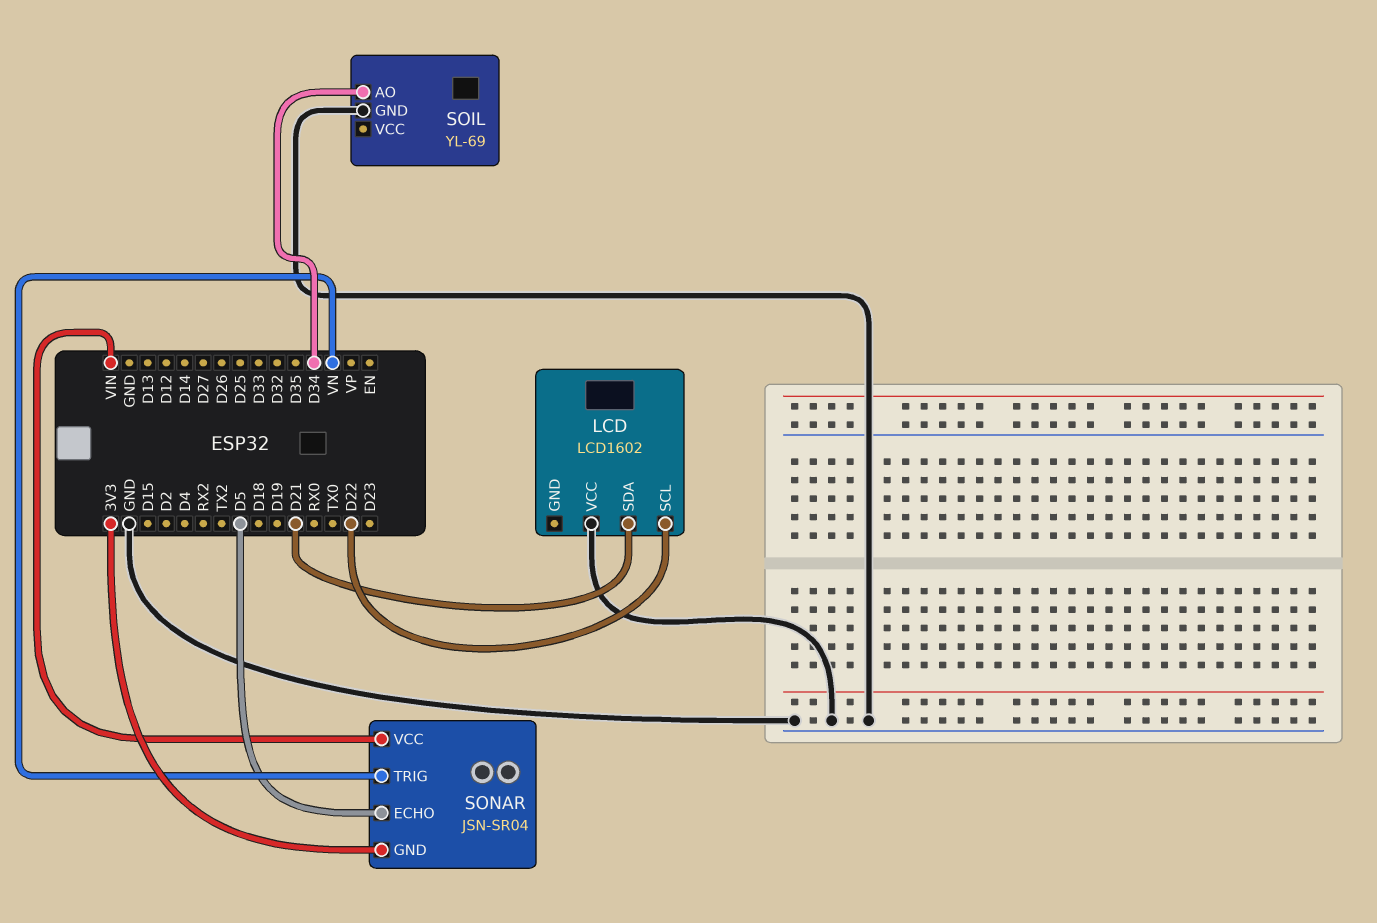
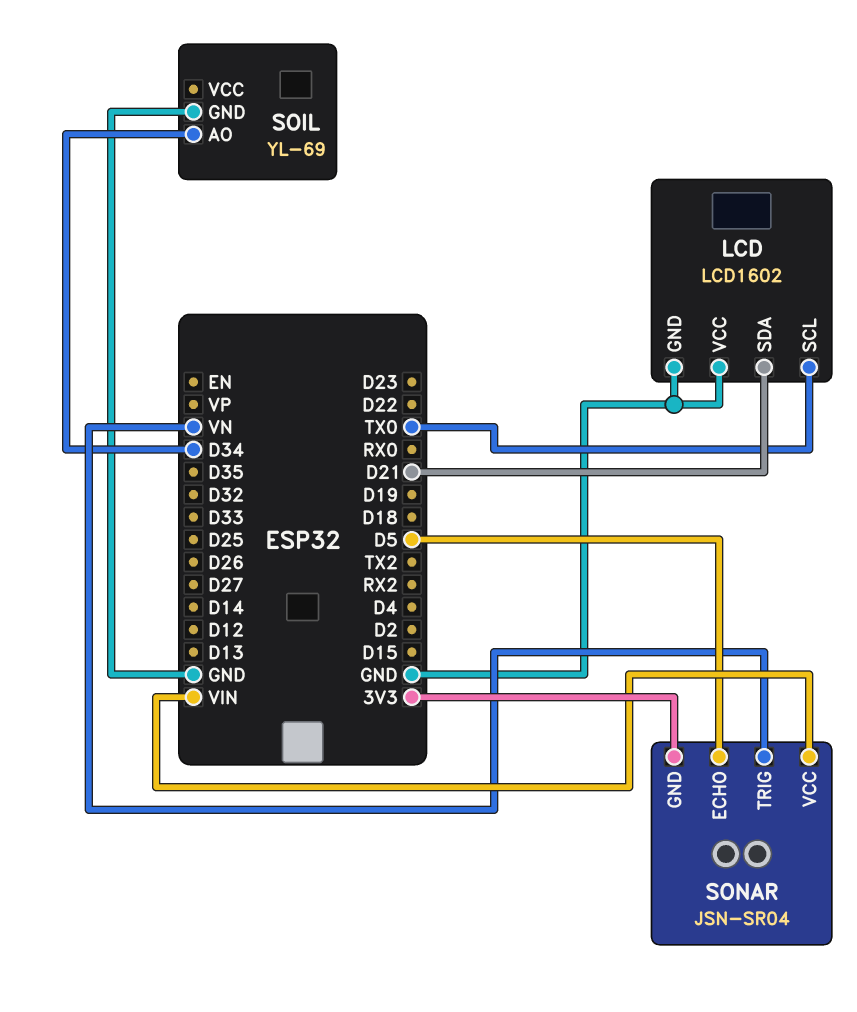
LCD pin GND: none -> GND
LCD pin SCL: D22 -> TX0

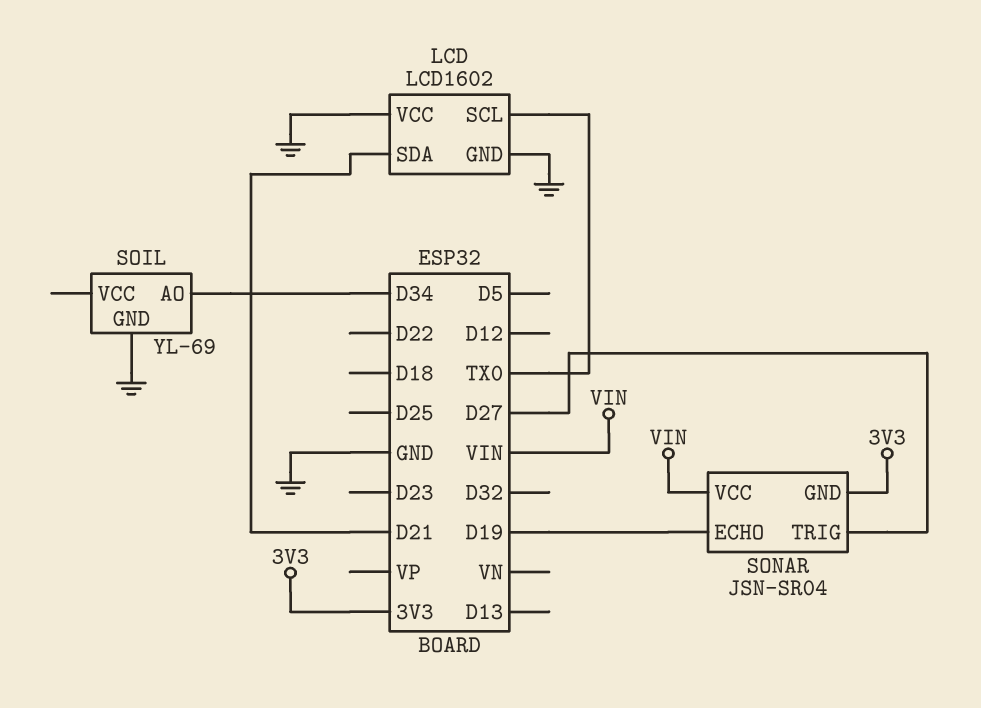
SONAR pin ECHO: D5 -> D19
SONAR pin TRIG: VN -> D27

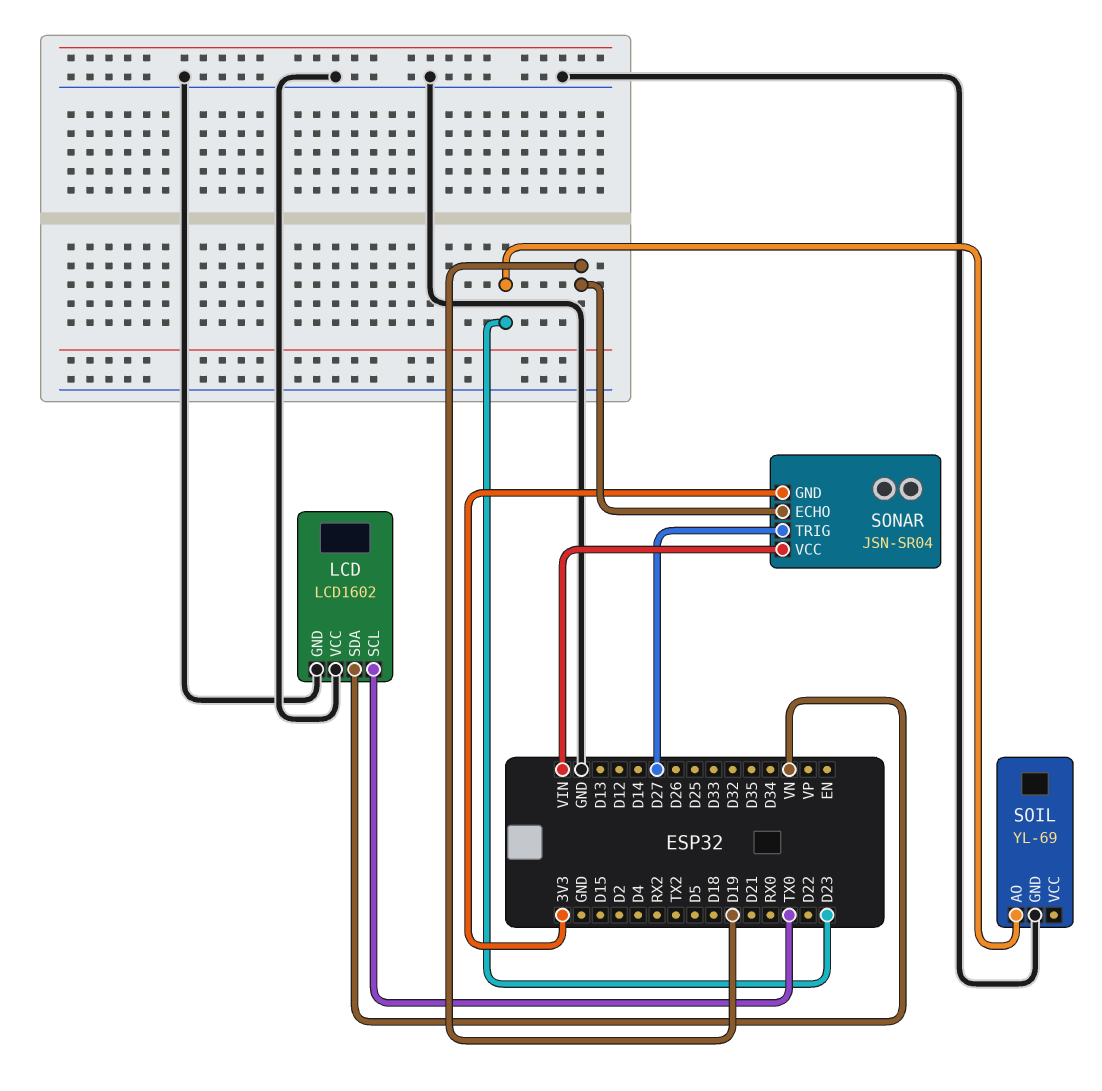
LCD pin SDA: D21 -> VN
SOIL pin AO: D34 -> D23

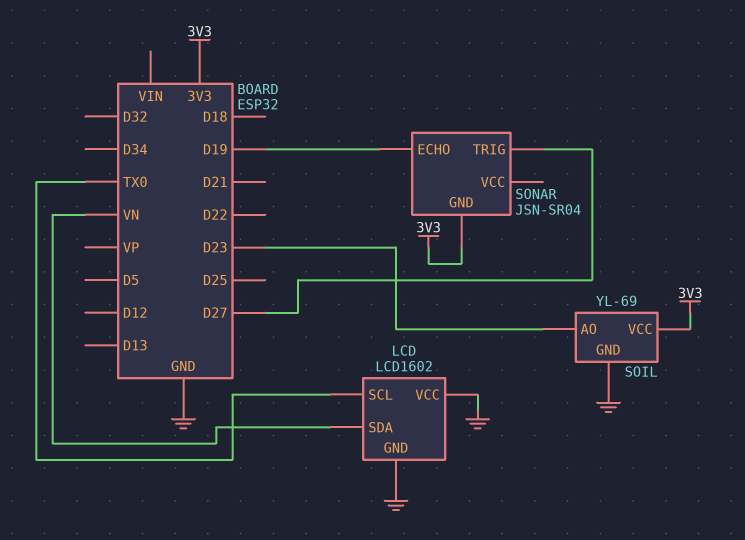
SOIL pin VCC: none -> 3V3
SONAR pin VCC: VIN -> none

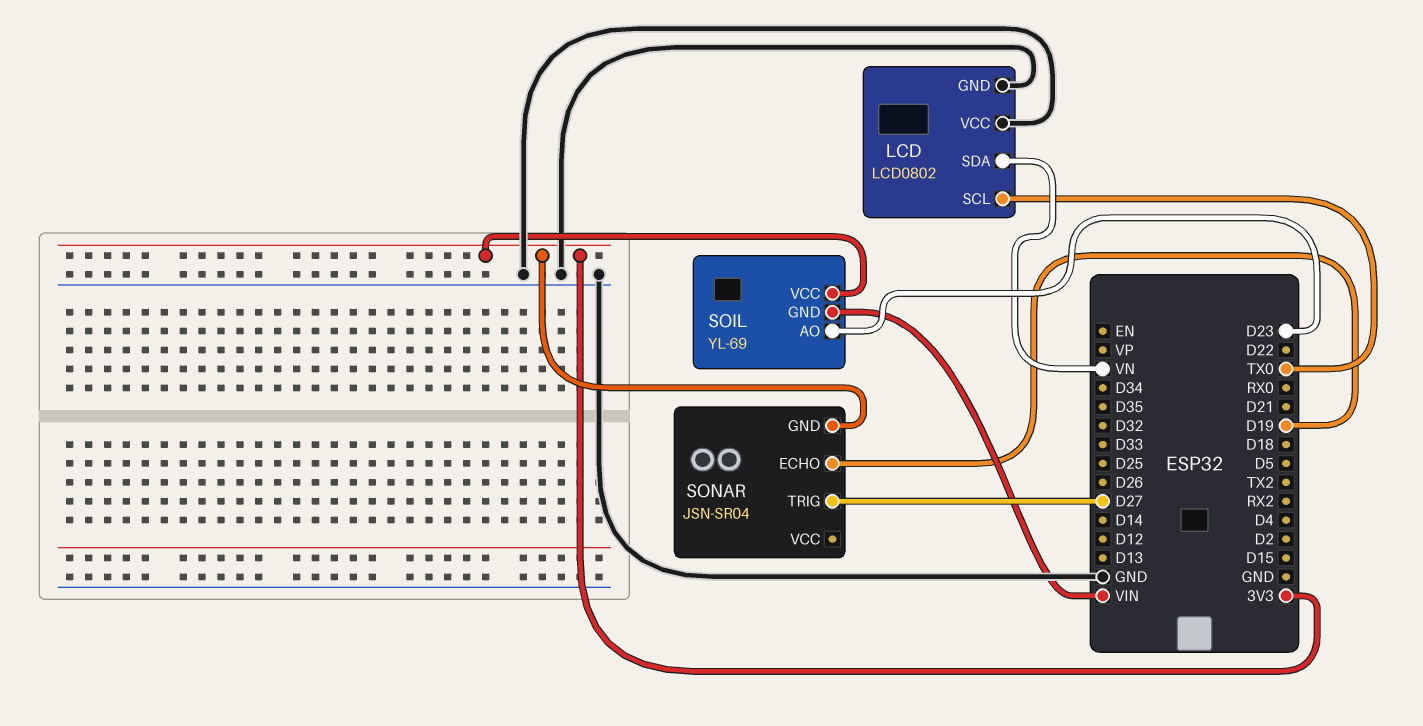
LCD: LCD1602 -> LCD0802
SOIL pin GND: GND -> VIN

